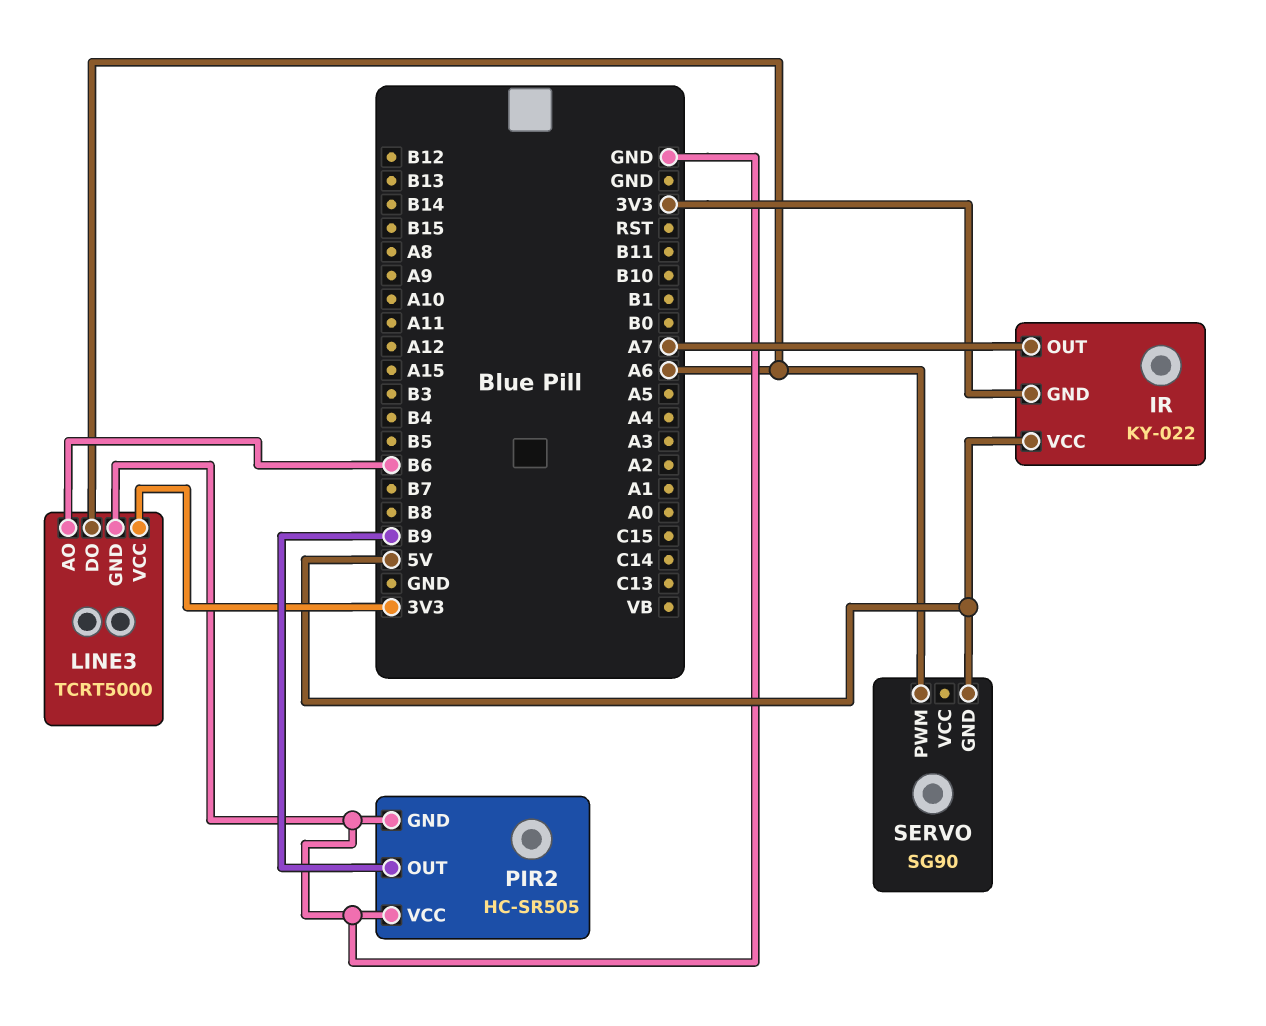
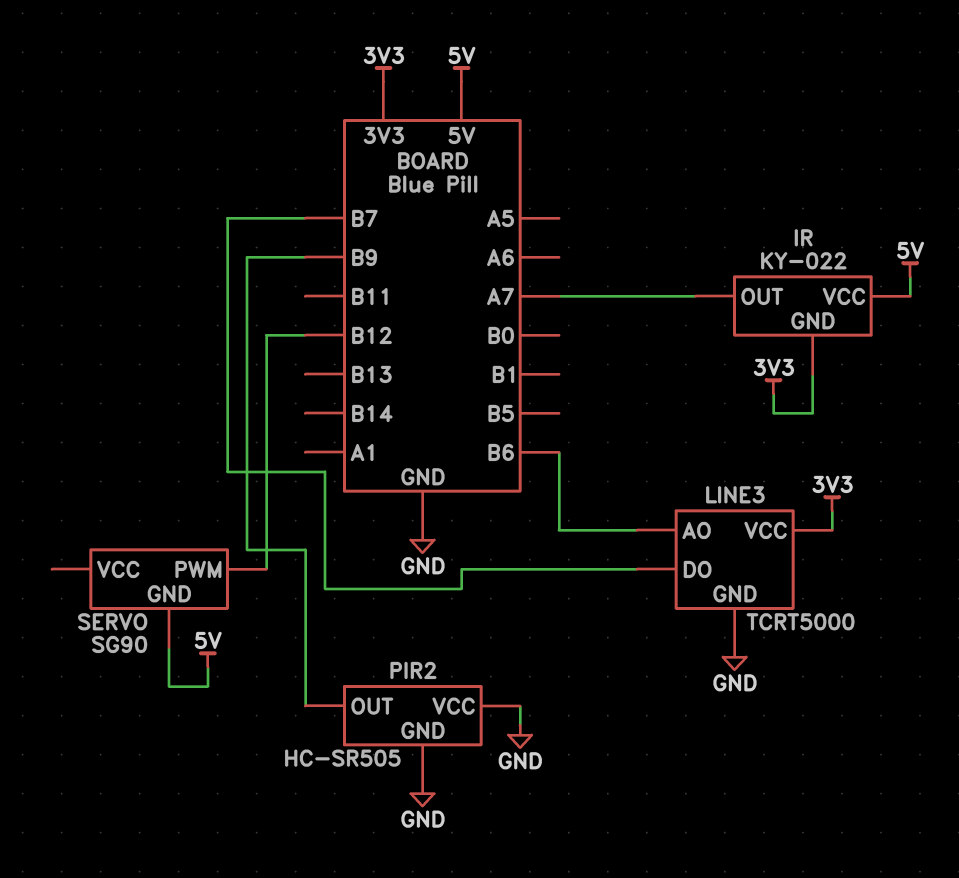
LINE3 pin DO: A6 -> B7
SERVO pin PWM: A6 -> B12

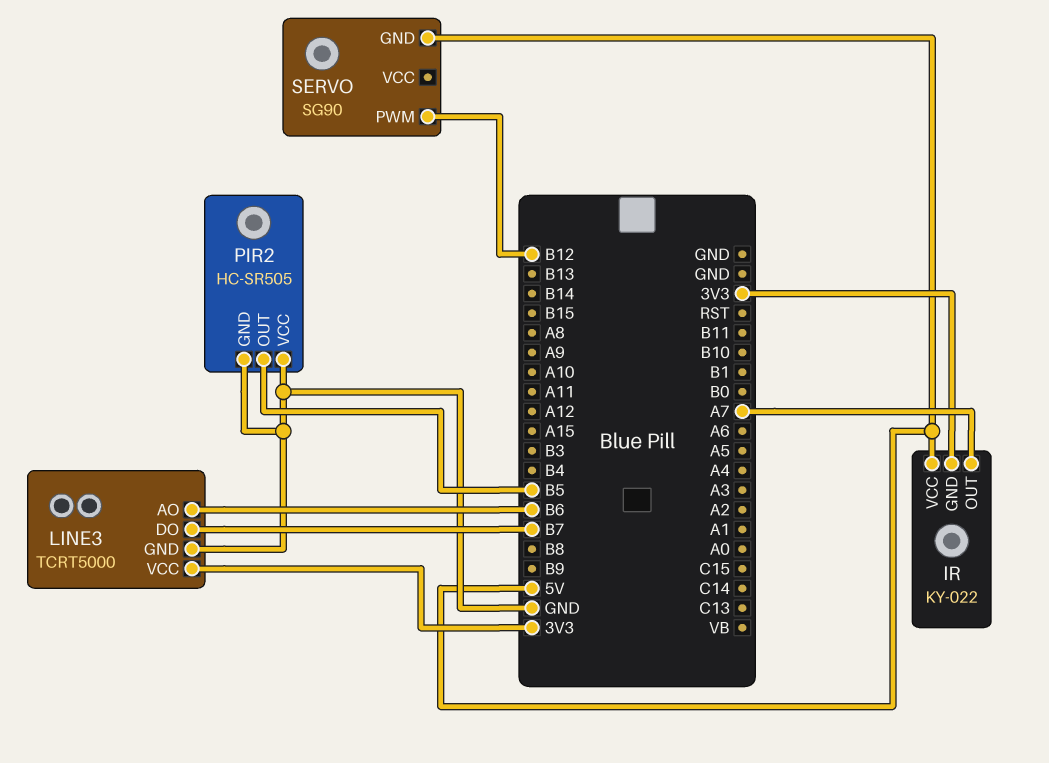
PIR2 pin OUT: B9 -> B5

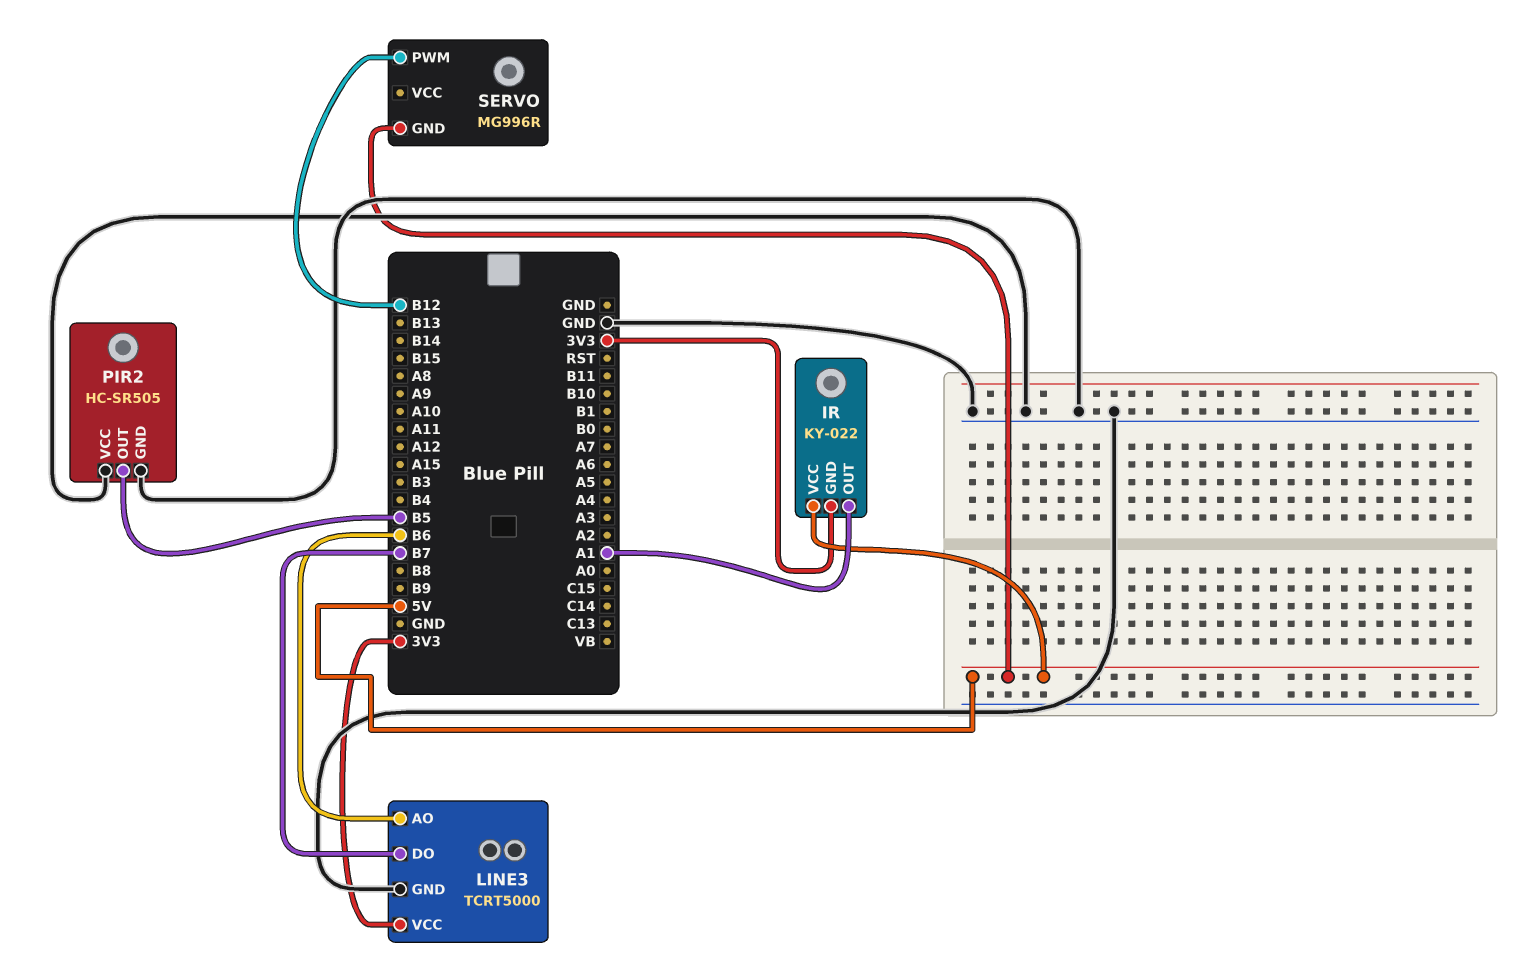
IR pin OUT: A7 -> A1
SERVO: SG90 -> MG996R

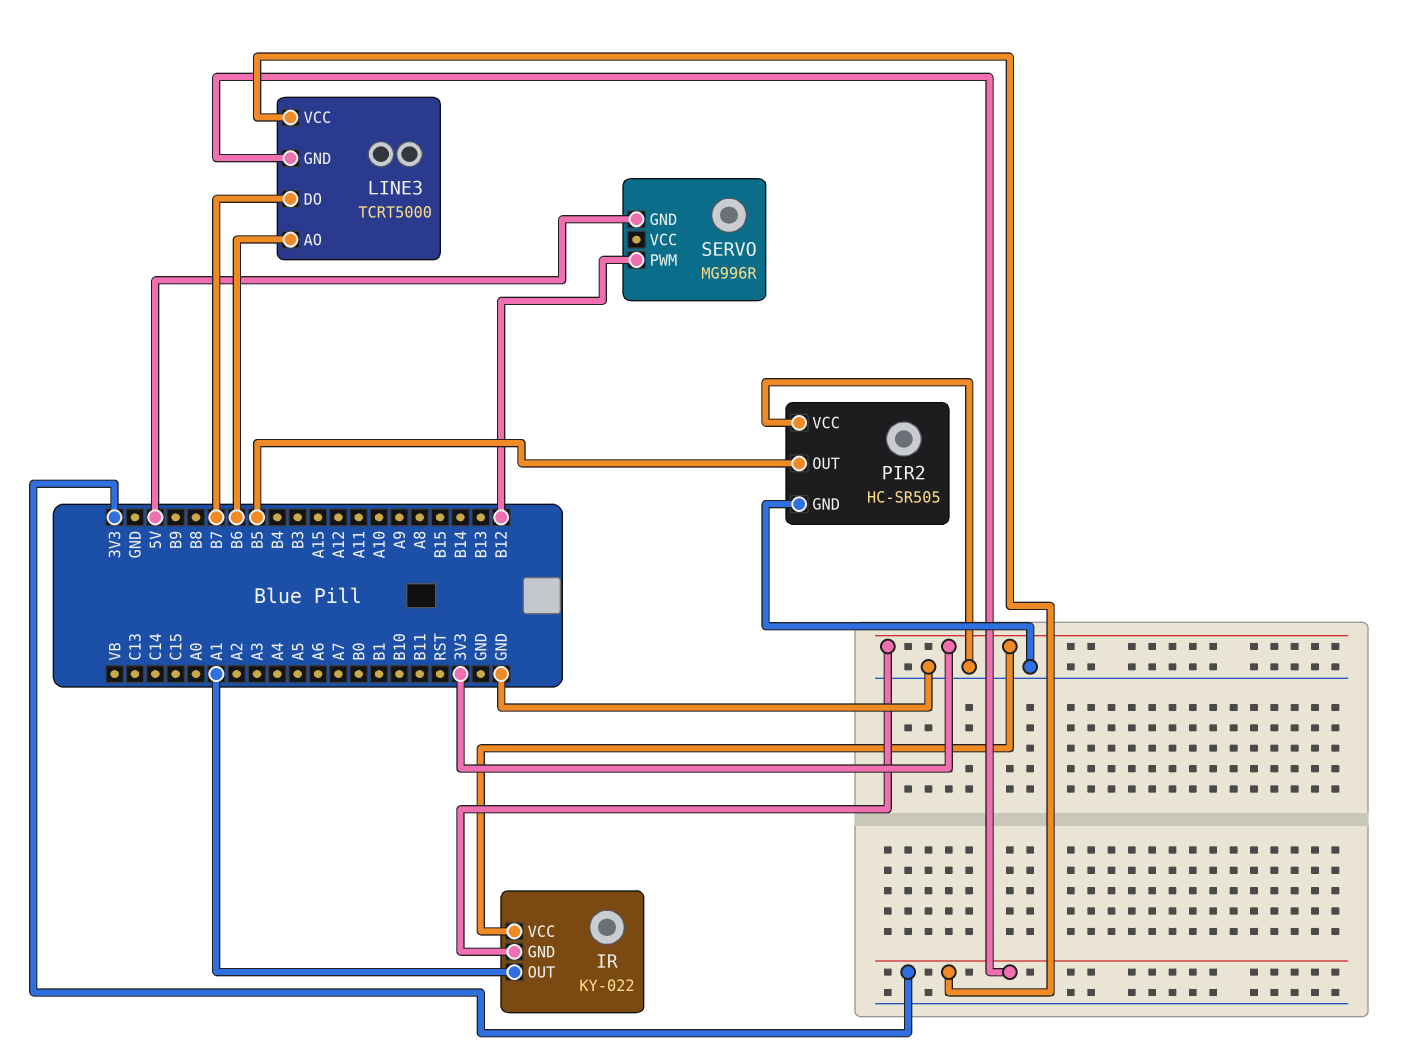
IR pin VCC: 5V -> 3V3
LINE3 pin GND: GND -> 3V3

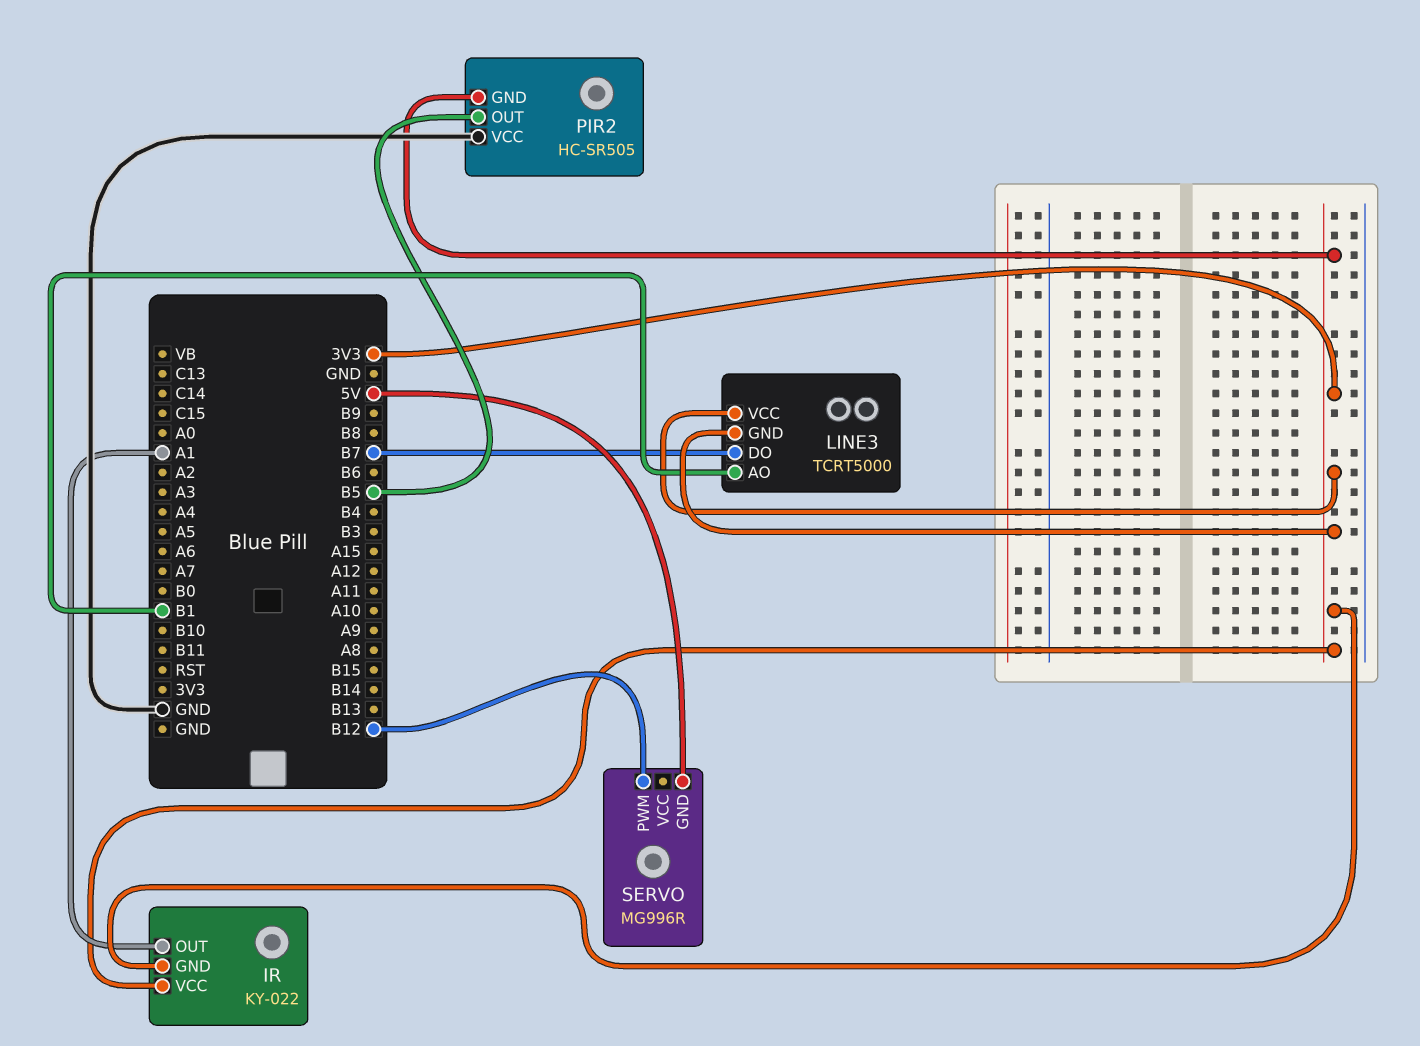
LINE3 pin AO: B6 -> B1
PIR2 pin GND: GND -> 3V3

